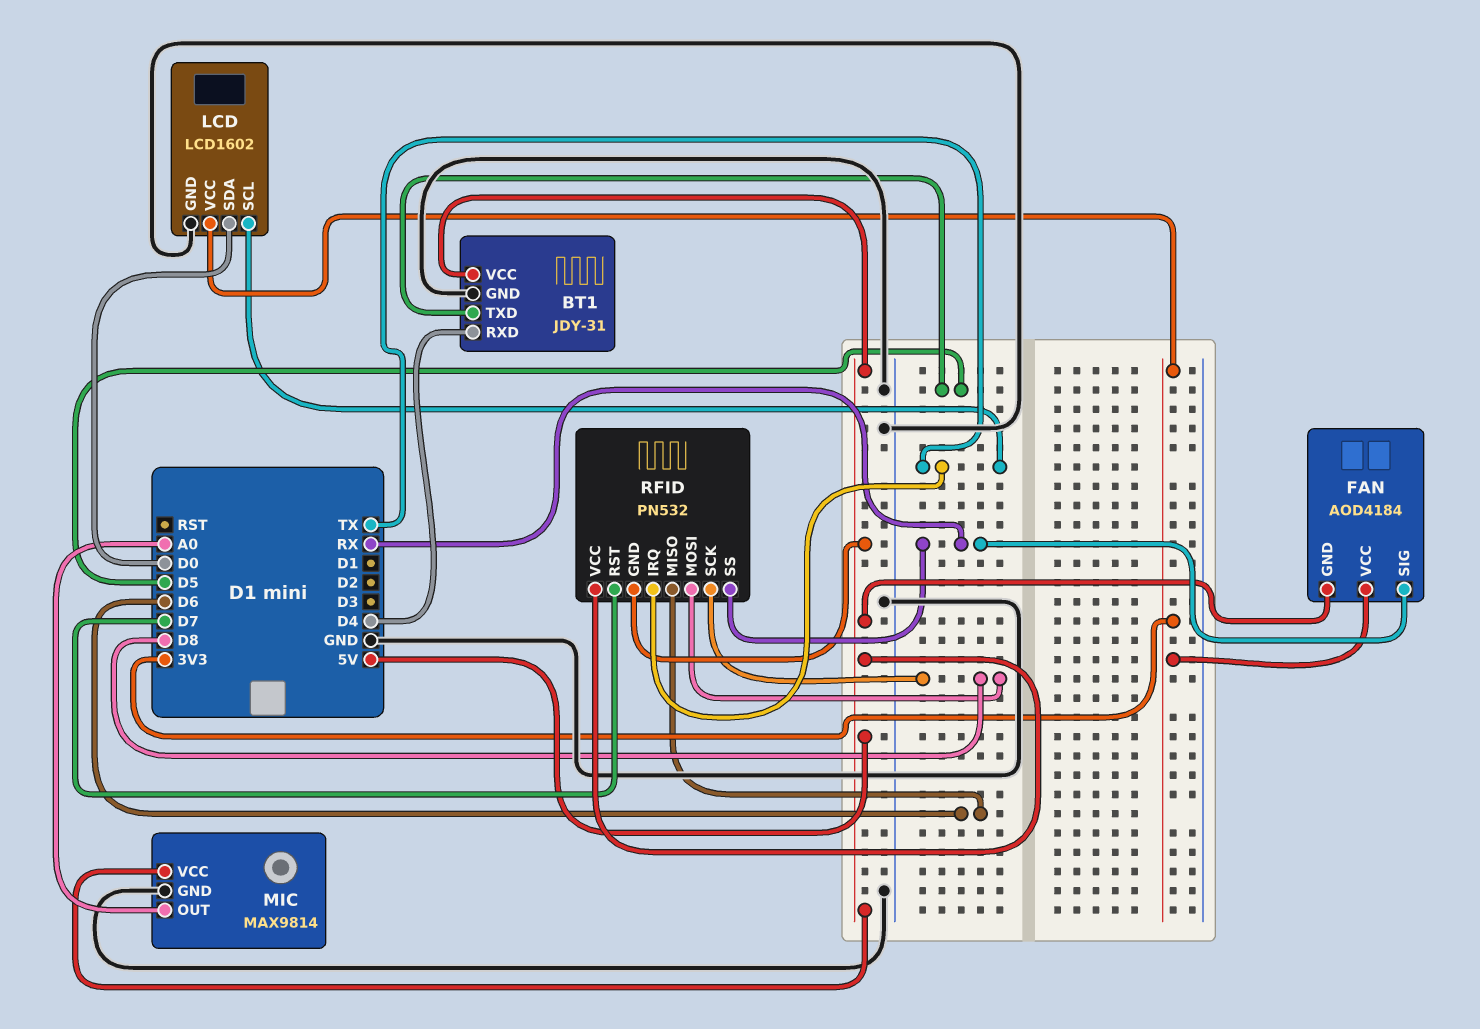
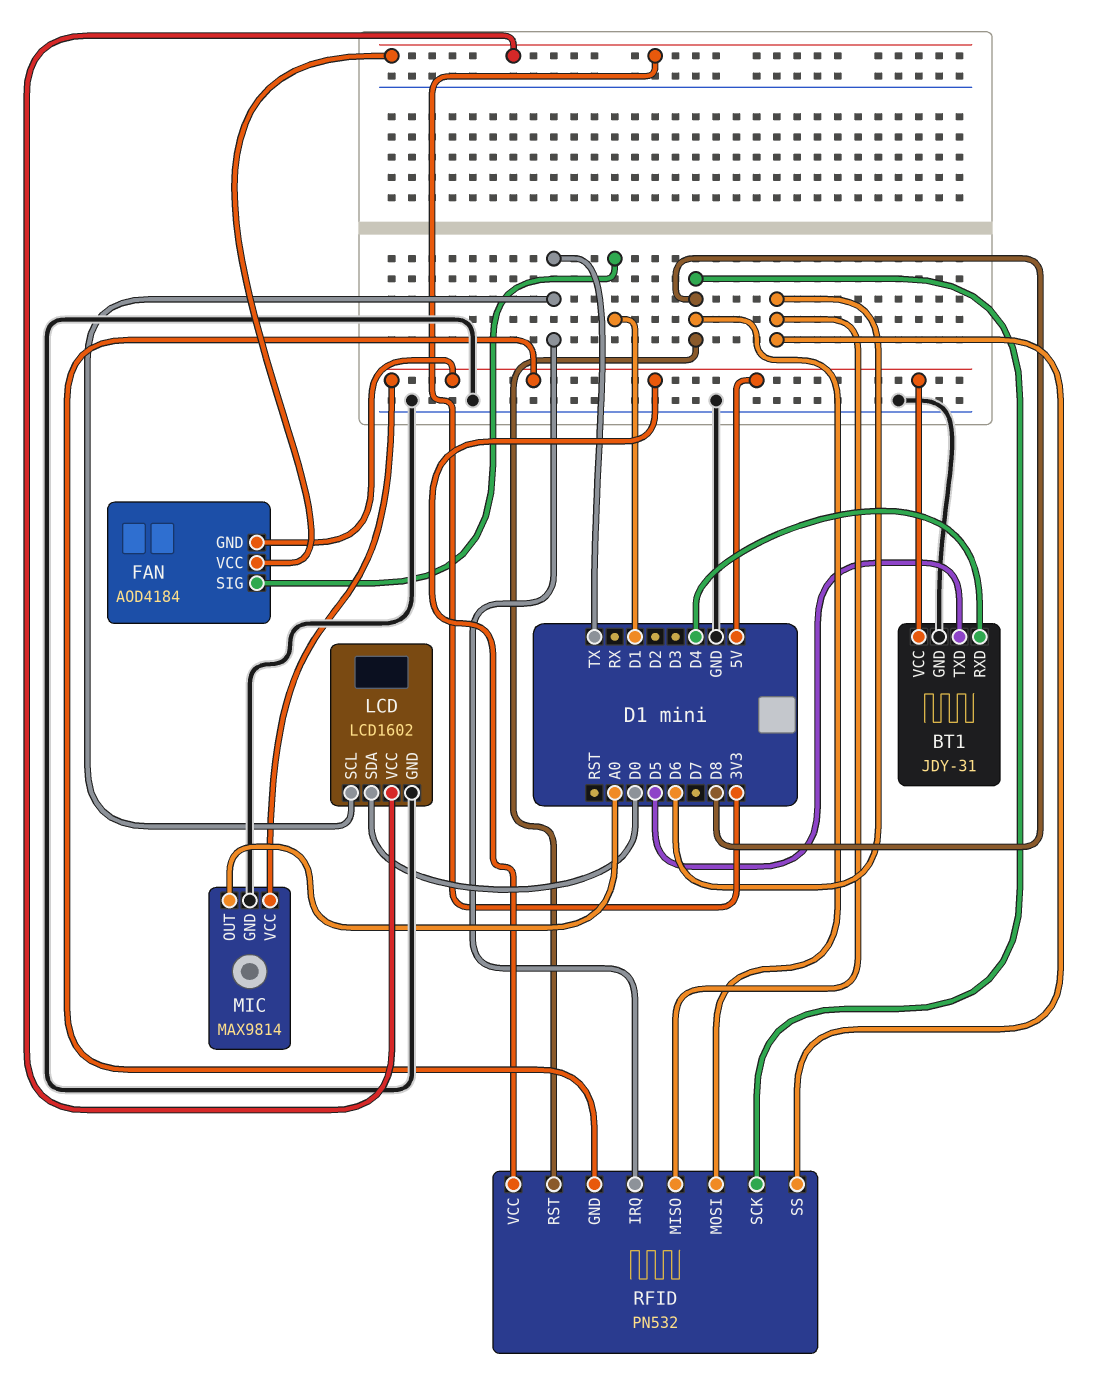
FAN pin SIG: RX -> D1
RFID pin RST: D7 -> D8
RFID pin SS: RX -> D6

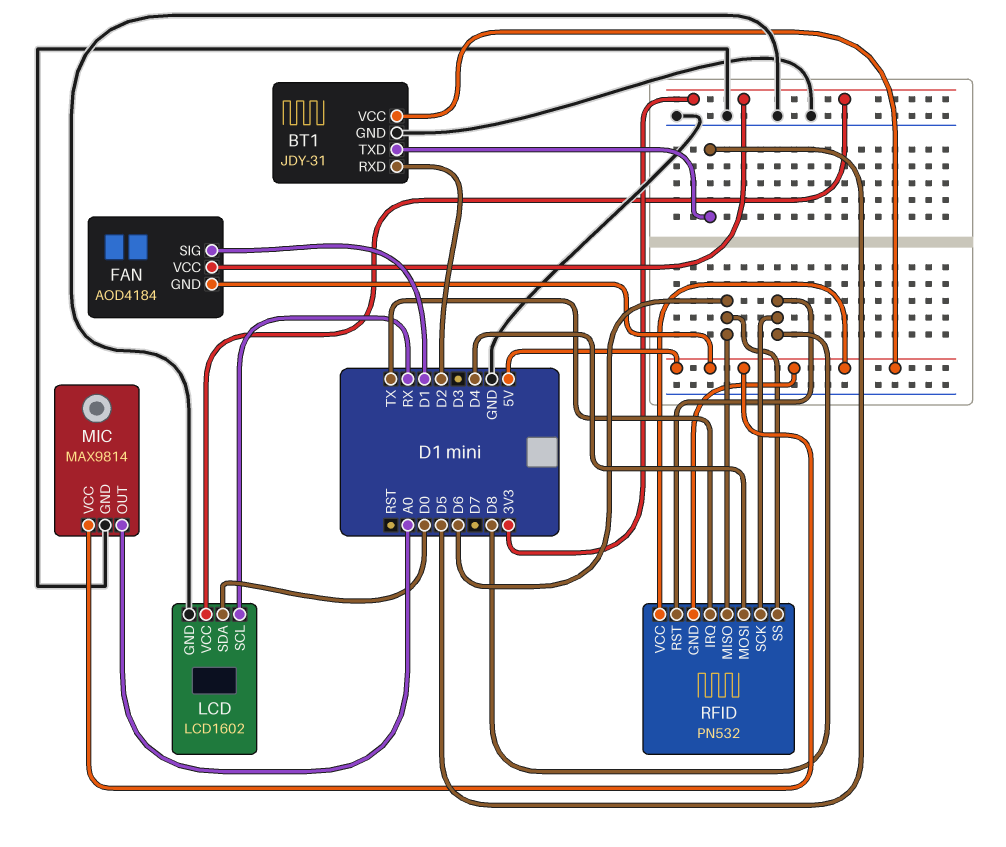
BT1 pin RXD: D4 -> D2
LCD pin SCL: TX -> RX
RFID pin MOSI: D8 -> D4

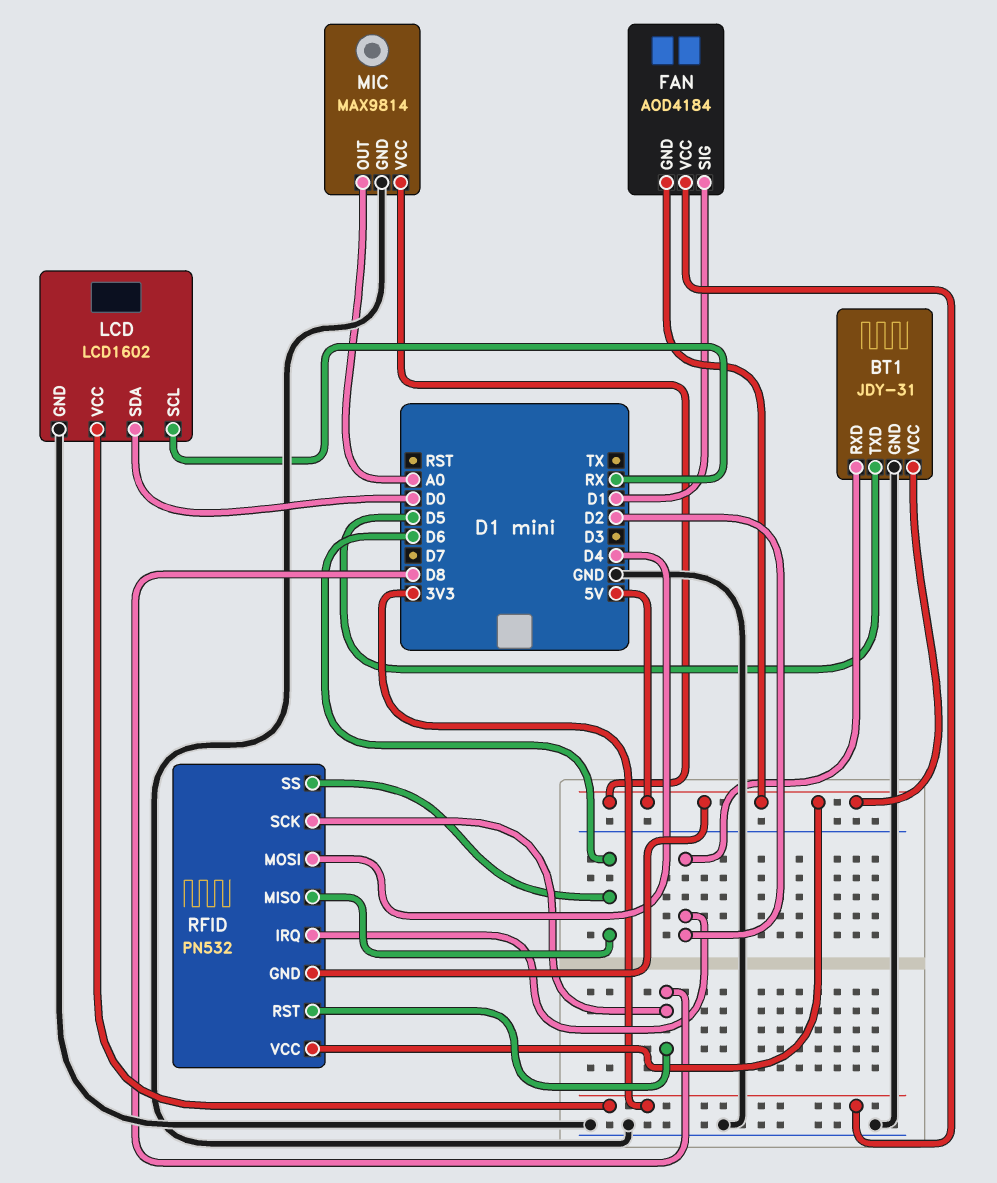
RFID pin IRQ: TX -> D2

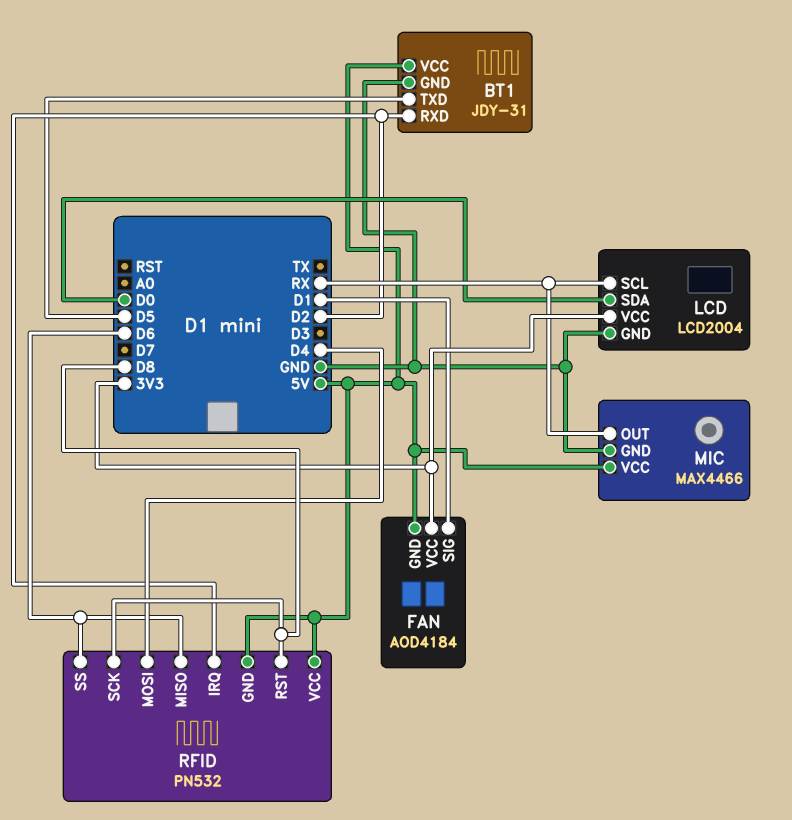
LCD: LCD1602 -> LCD2004
MIC: MAX9814 -> MAX4466
MIC pin OUT: A0 -> RX

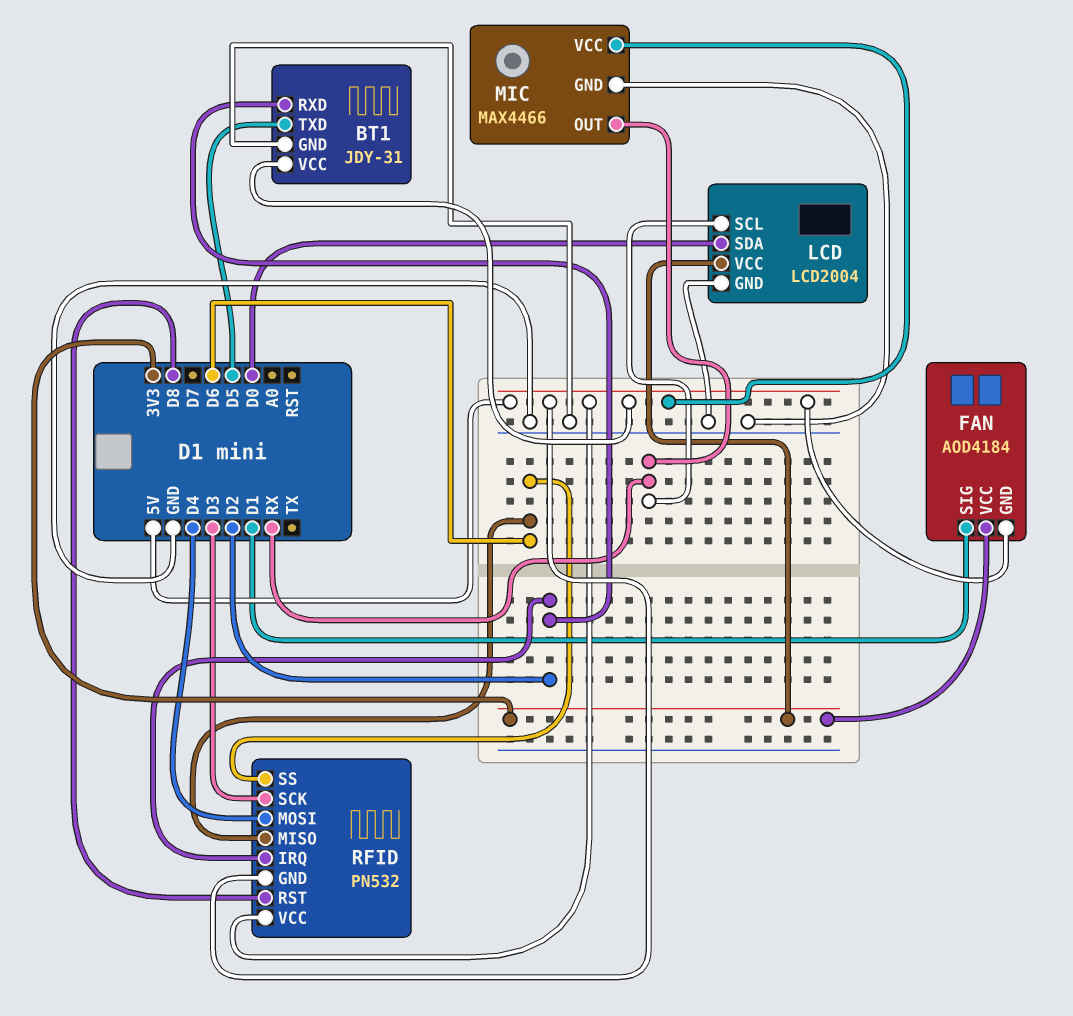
RFID pin SCK: D8 -> D3

